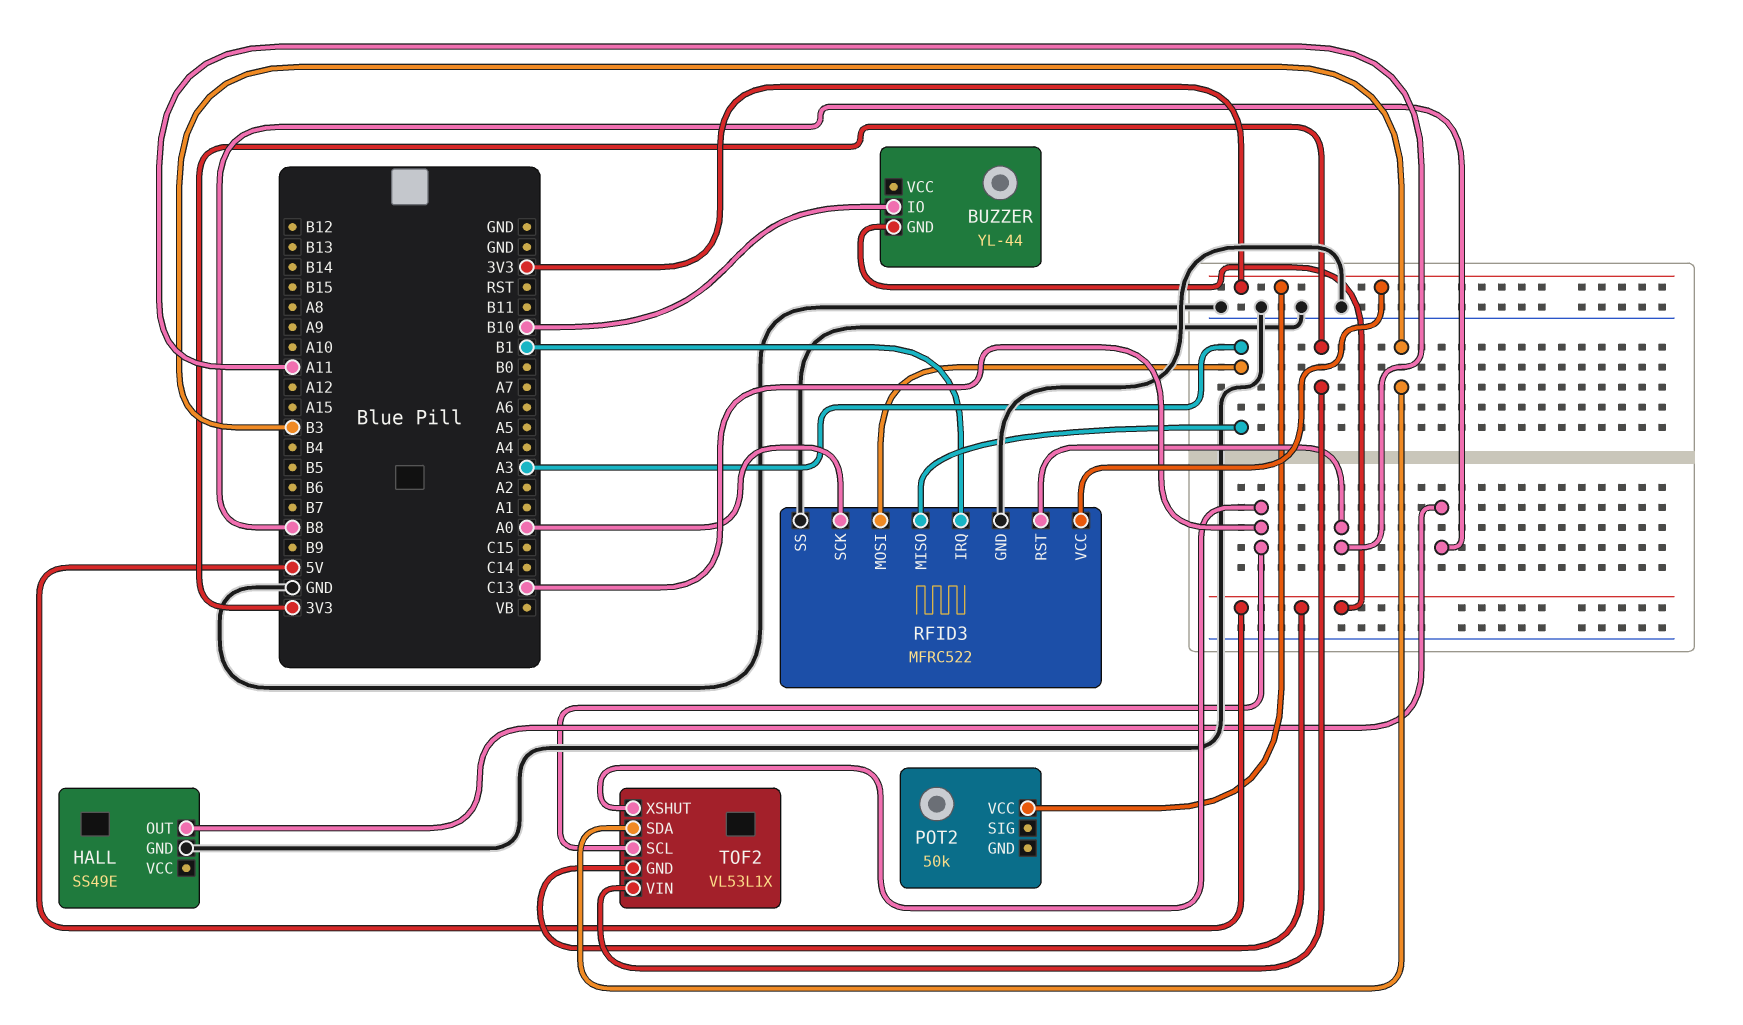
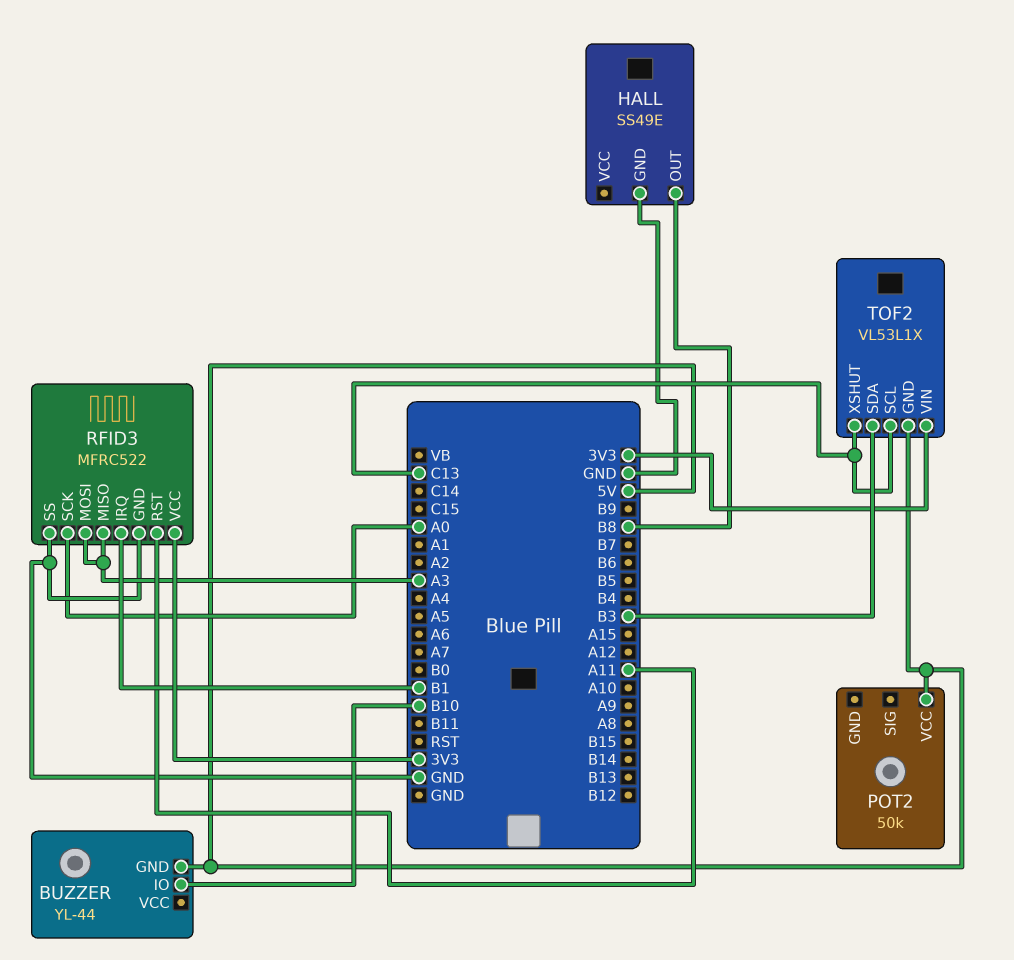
POT2 pin VCC: 3V3 -> 5V

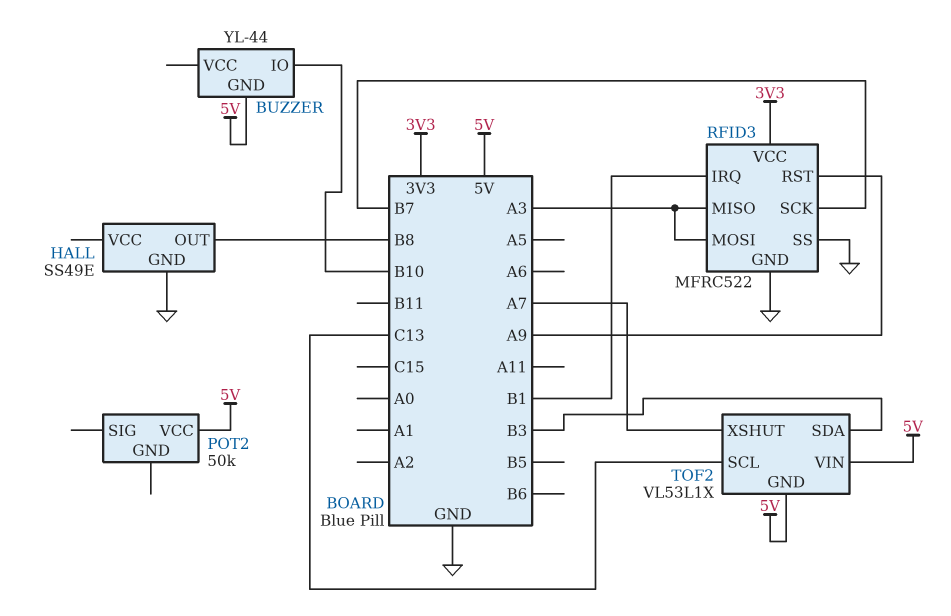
RFID3 pin RST: A11 -> A9
RFID3 pin SCK: A0 -> B7
TOF2 pin VIN: 3V3 -> 5V
TOF2 pin XSHUT: C13 -> A7

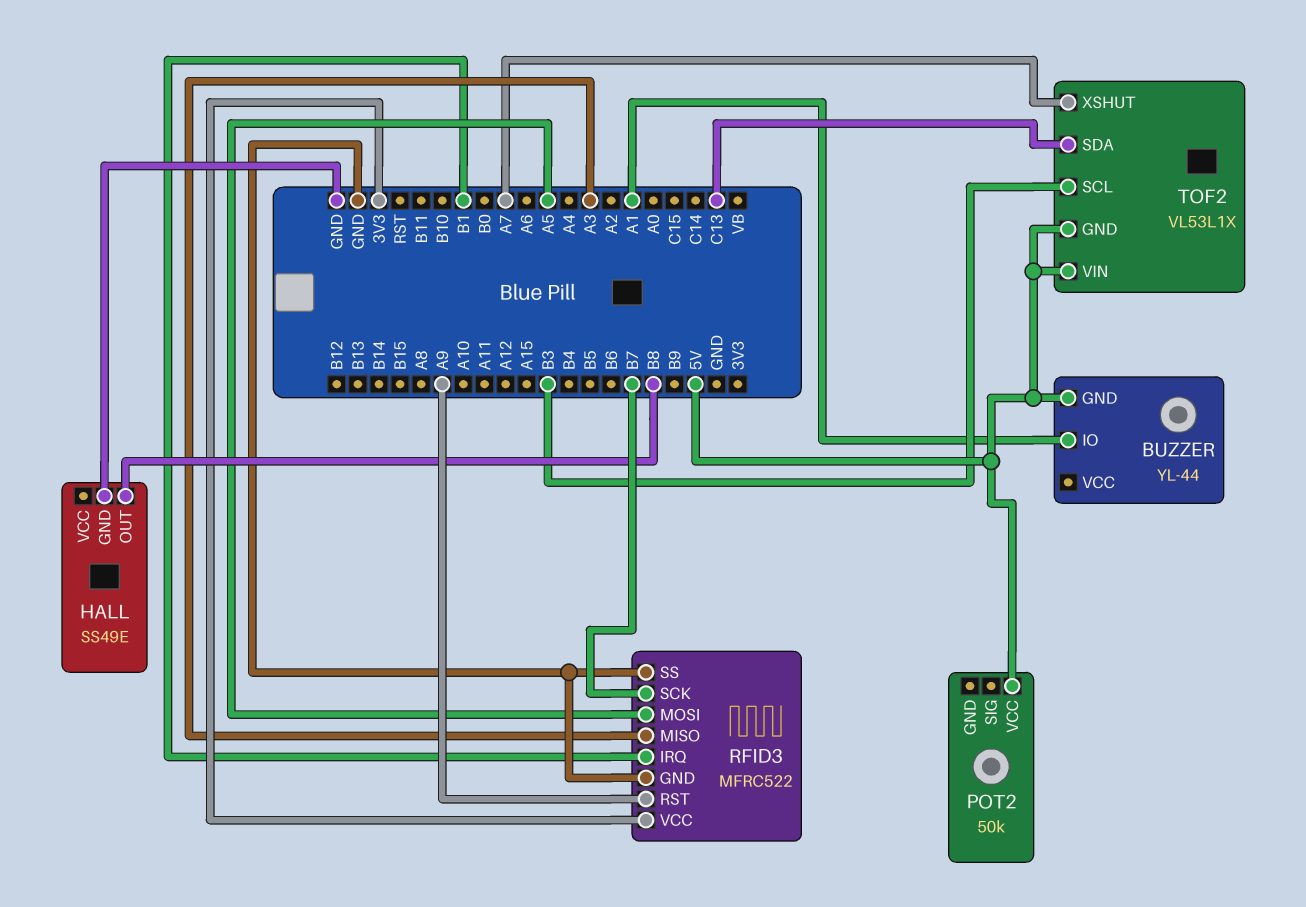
BUZZER pin IO: B10 -> A1
RFID3 pin MOSI: A3 -> A5
TOF2 pin SCL: C13 -> B3
TOF2 pin SDA: B3 -> C13

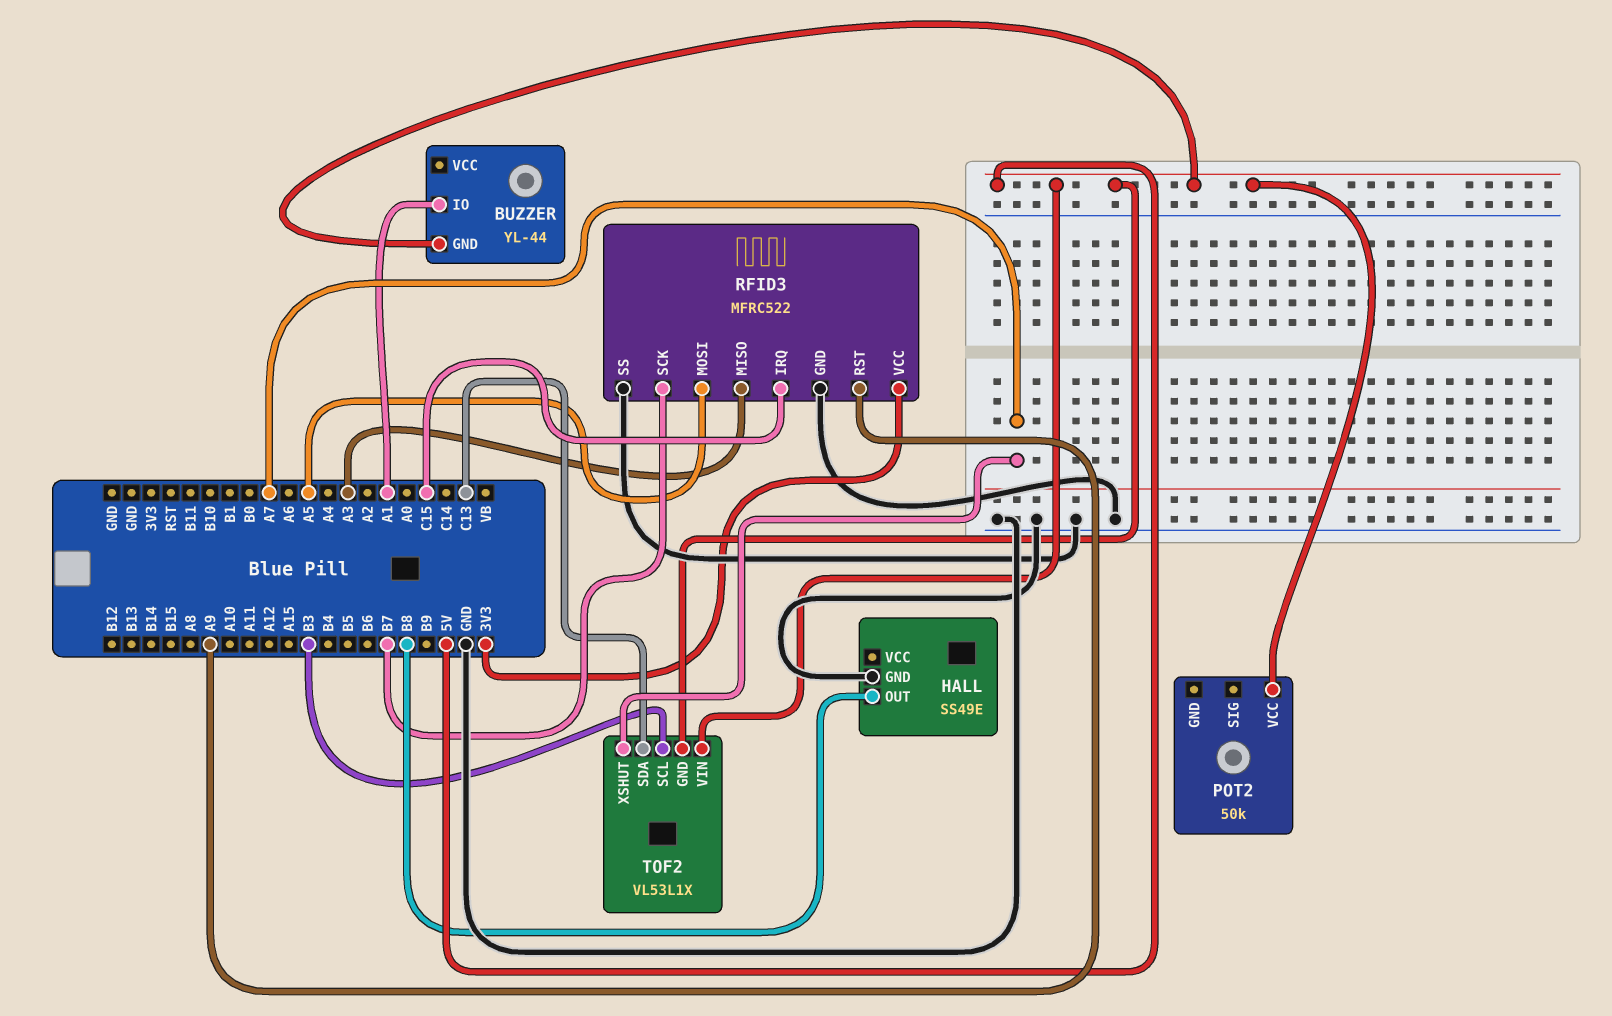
RFID3 pin IRQ: B1 -> C15

